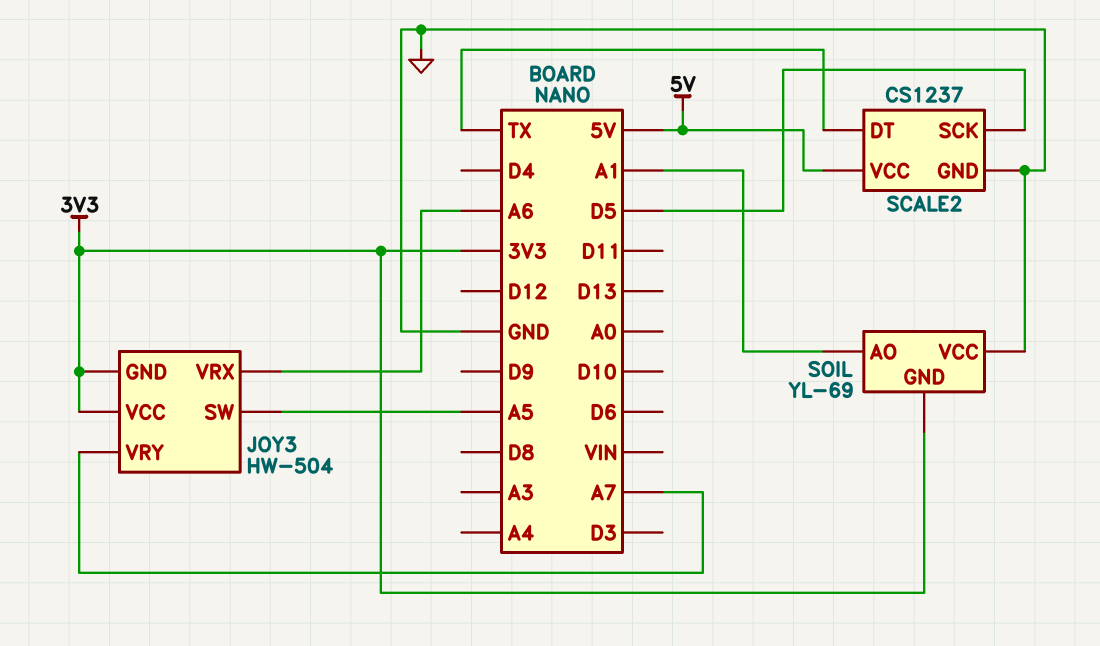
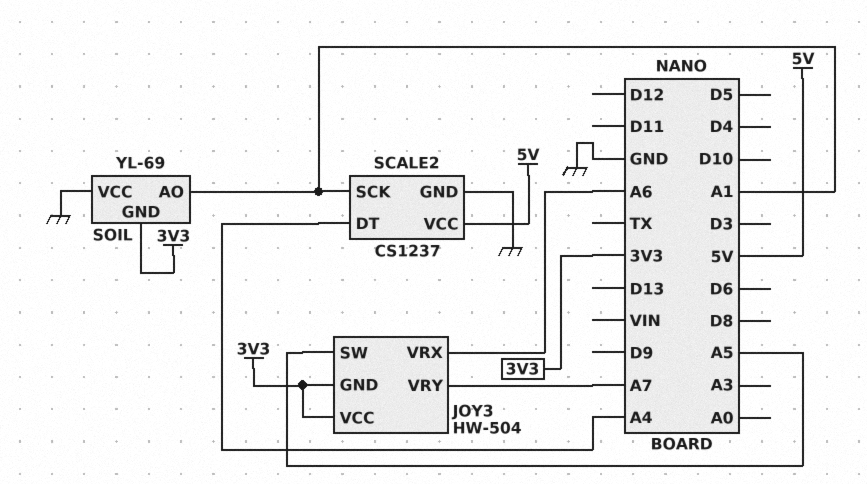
SCALE2 pin DT: TX -> A4
SCALE2 pin SCK: D5 -> A1

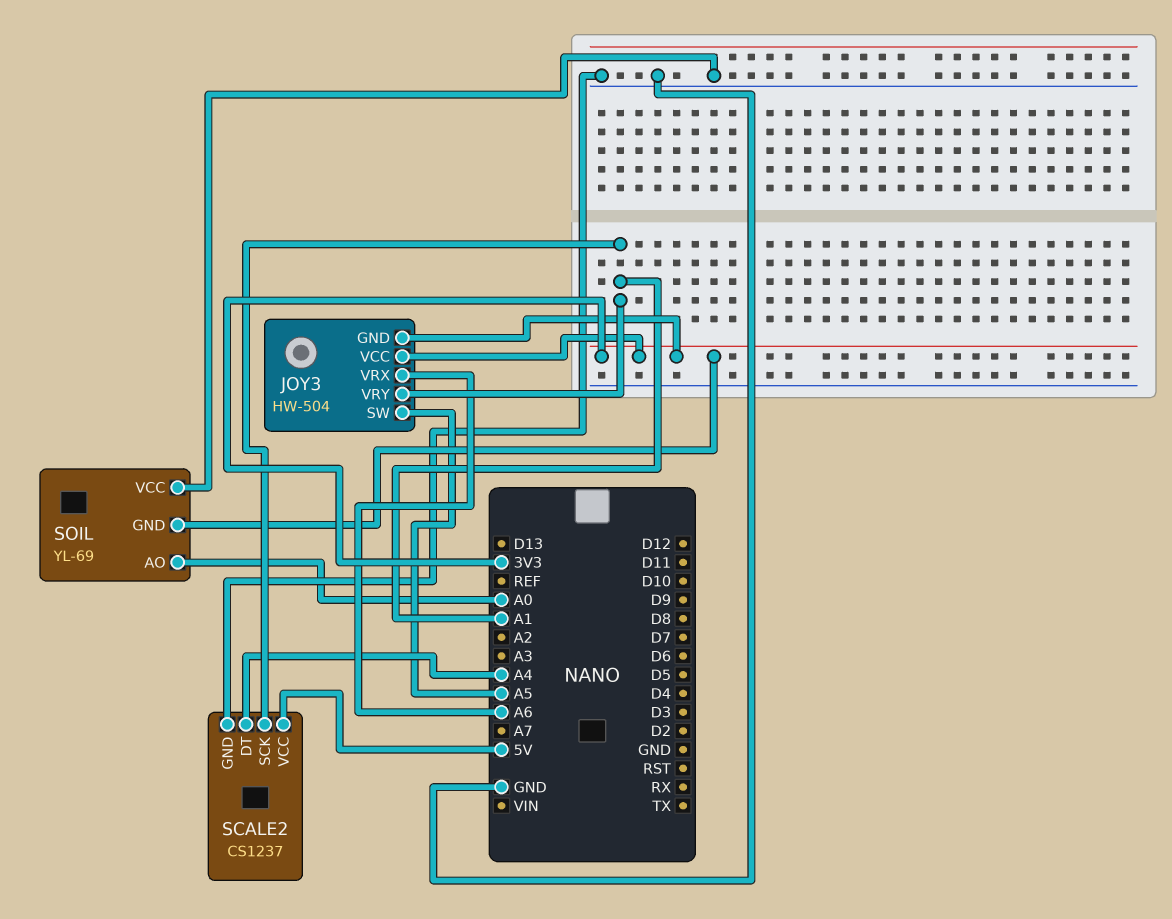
JOY3 pin VRY: A7 -> A1
SOIL pin AO: A1 -> A0

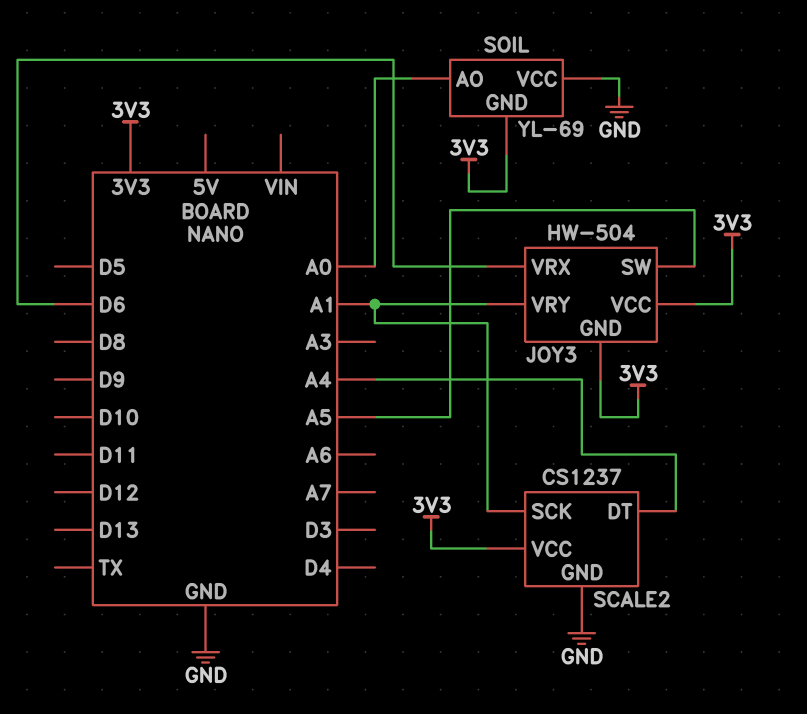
JOY3 pin VRX: A6 -> D6
SCALE2 pin VCC: 5V -> 3V3

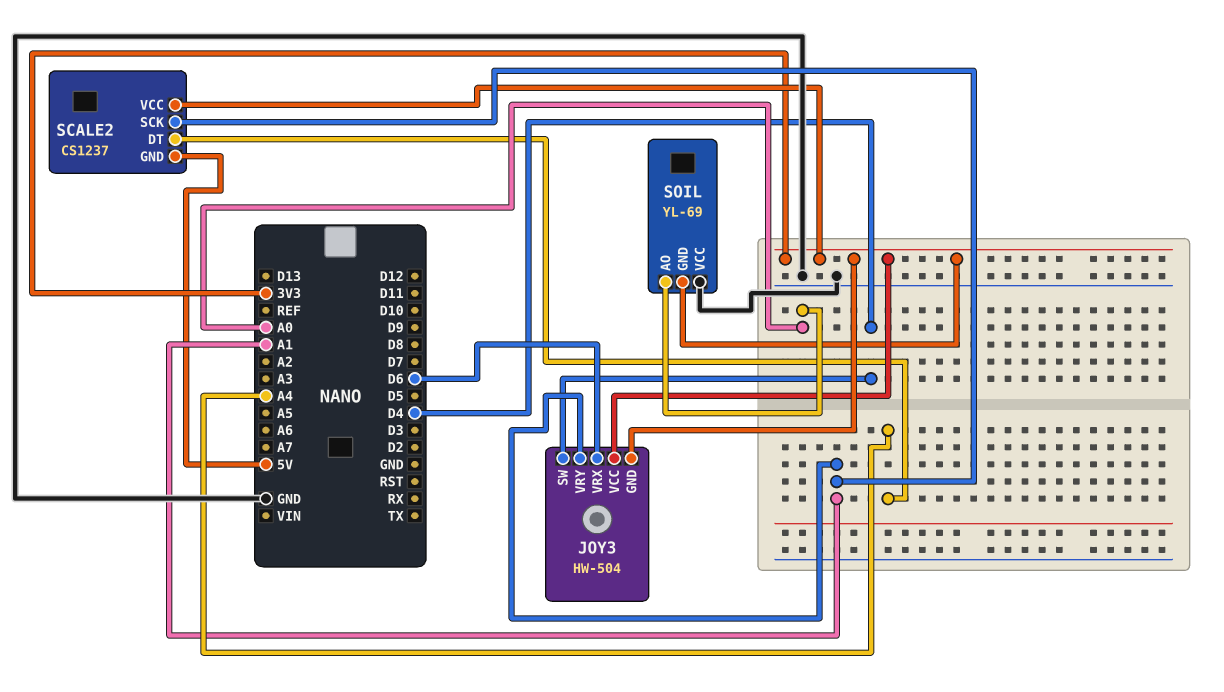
JOY3 pin SW: A5 -> D4
SCALE2 pin GND: GND -> 5V

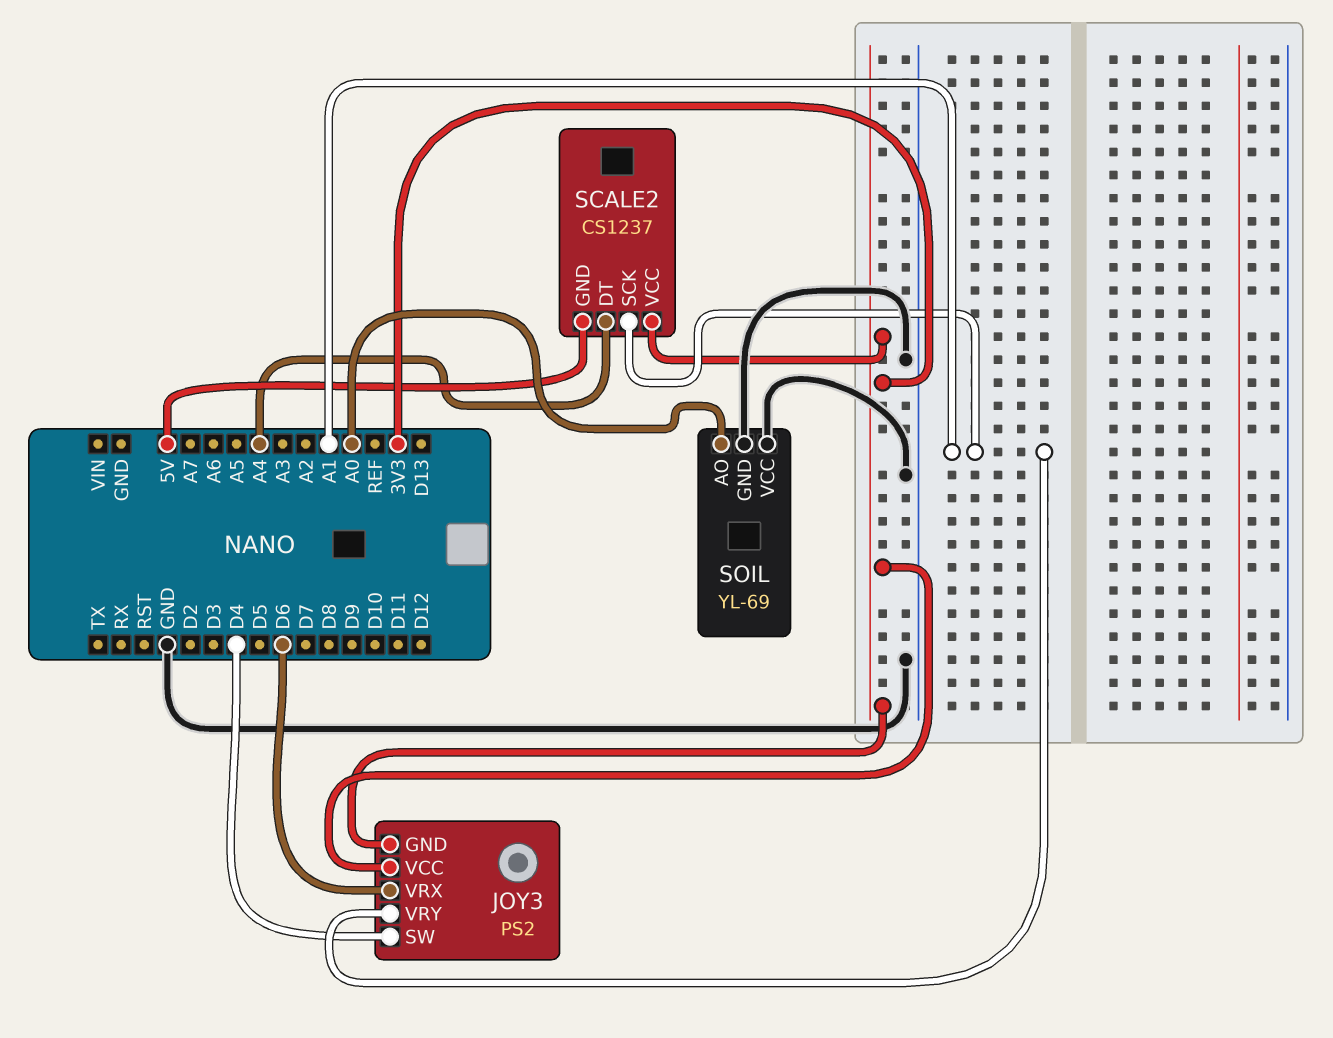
JOY3: HW-504 -> PS2
SOIL pin GND: 3V3 -> GND

